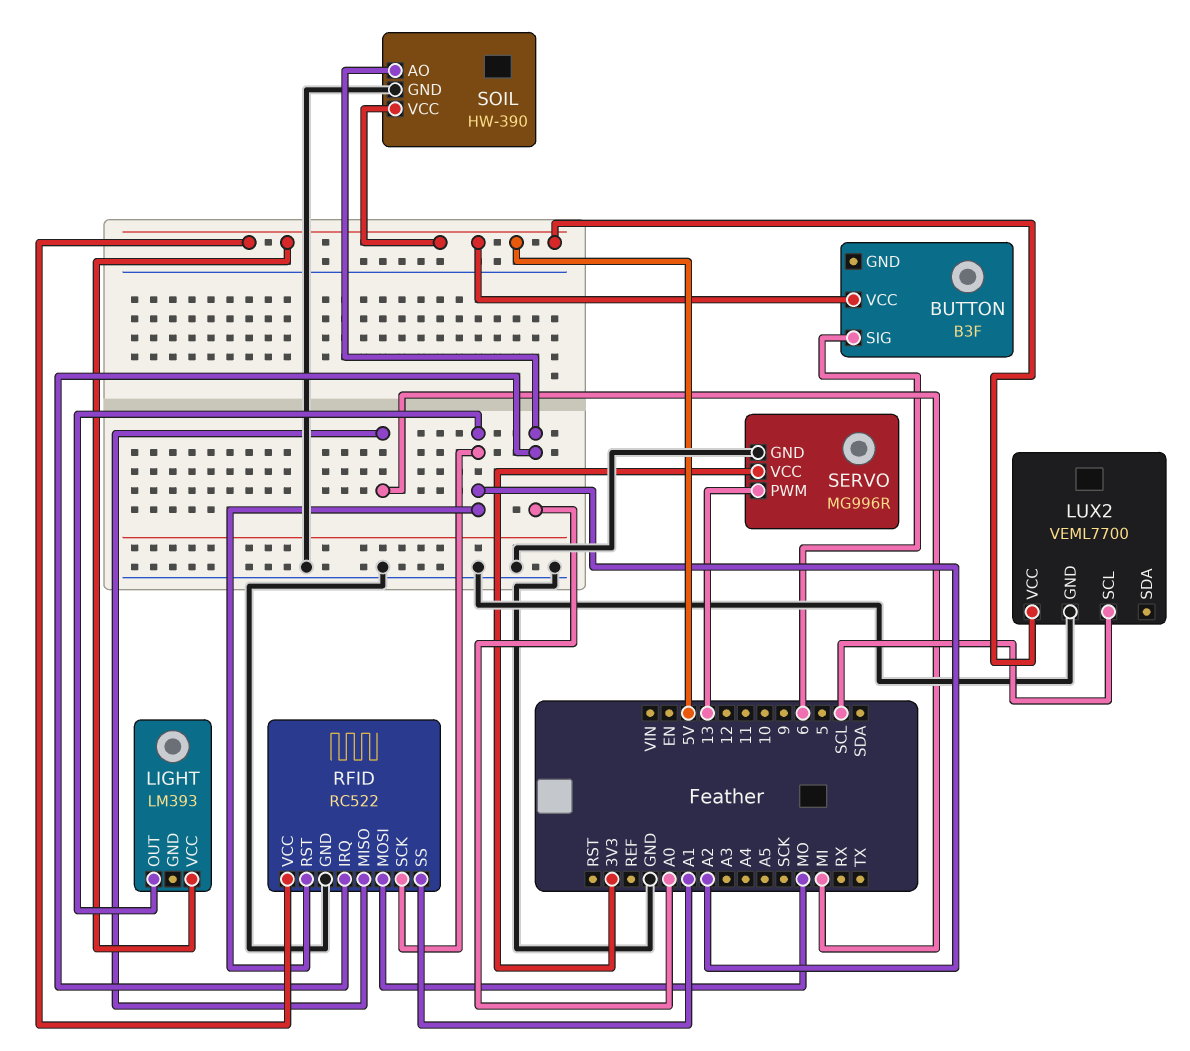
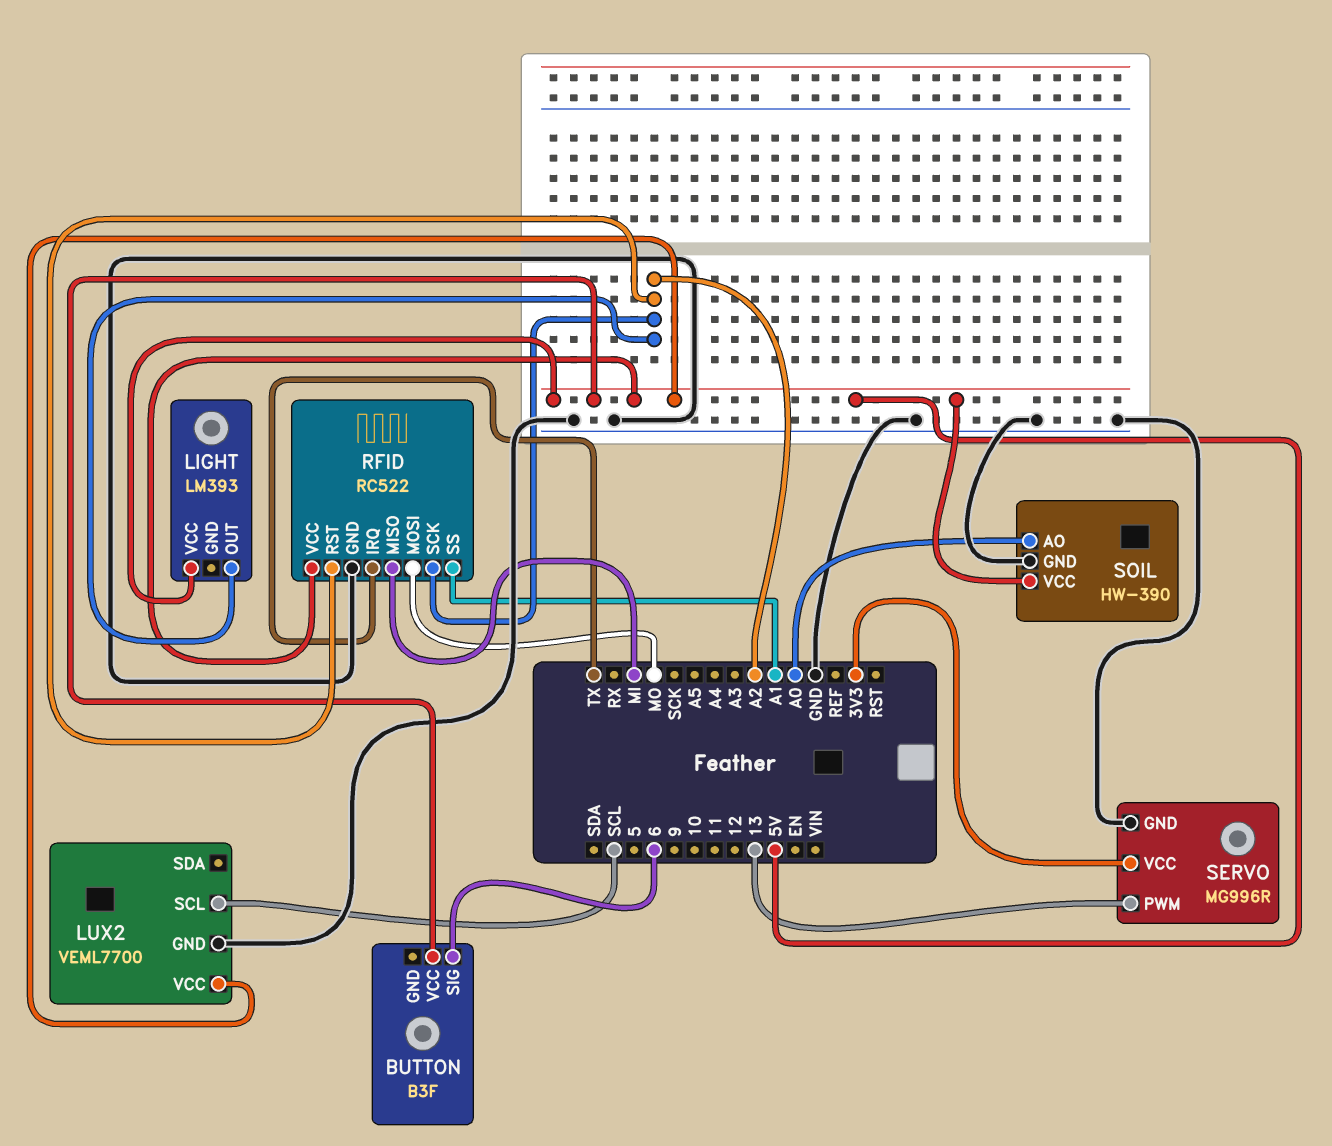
RFID pin IRQ: A0 -> TX

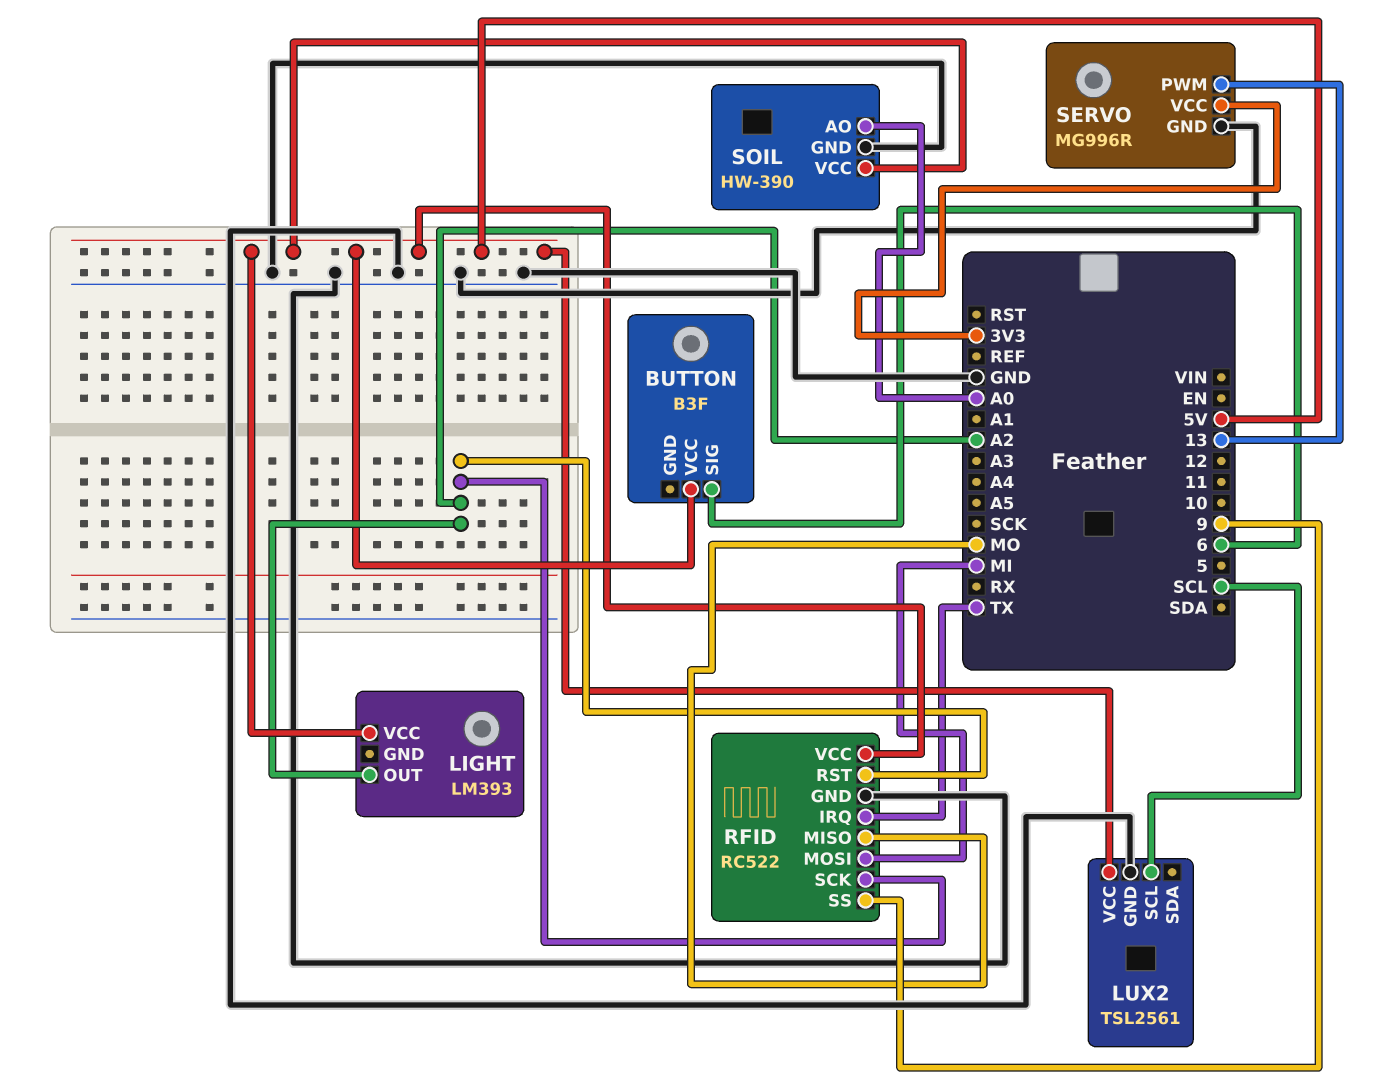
LUX2: VEML7700 -> TSL2561
RFID pin MISO: MI -> MO
RFID pin MOSI: MO -> MI
RFID pin SS: A1 -> 9

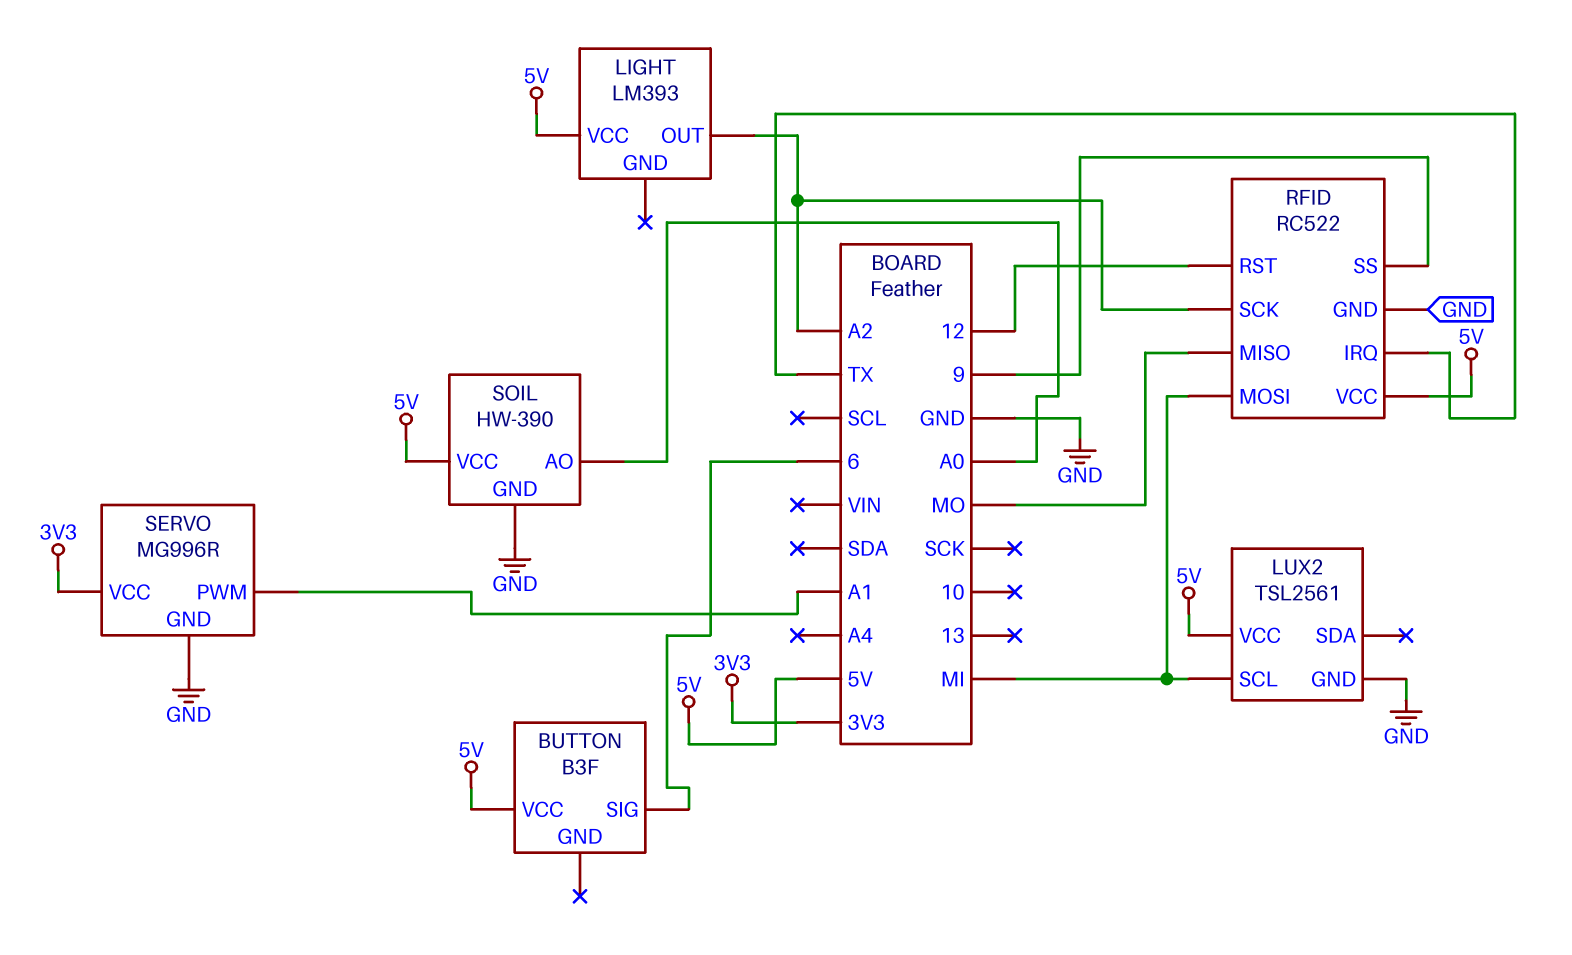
LUX2 pin SCL: SCL -> MI
RFID pin RST: A2 -> 12
SERVO pin PWM: 13 -> A1

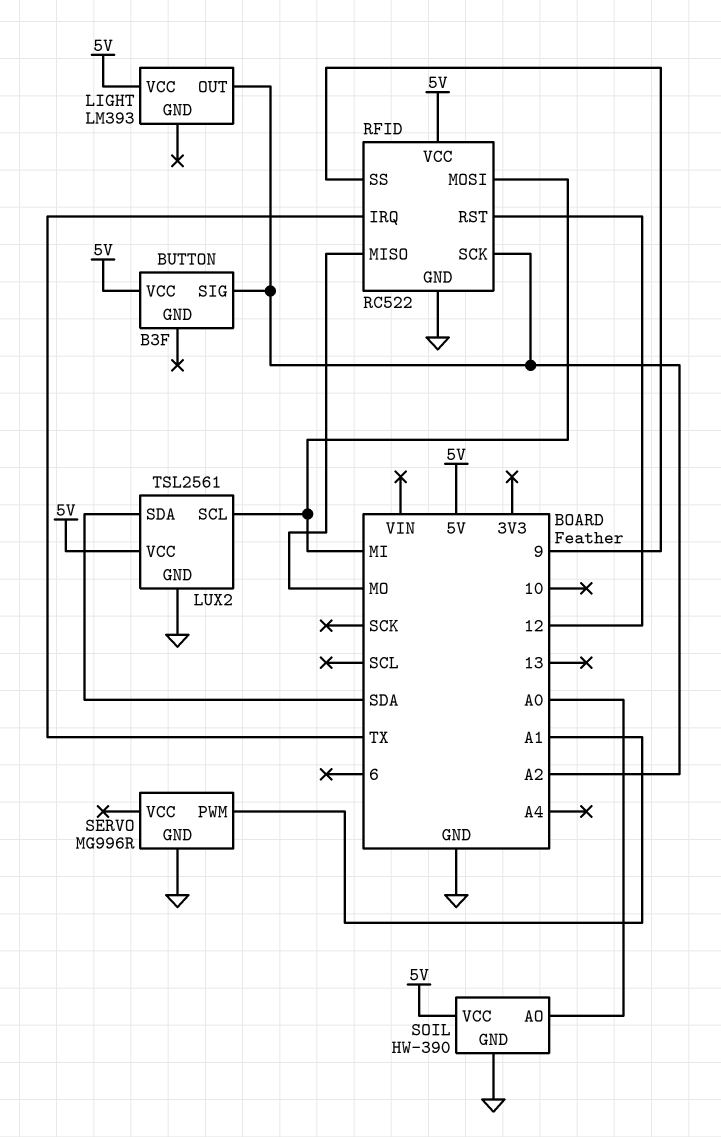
BUTTON pin SIG: 6 -> A2
LUX2 pin SDA: none -> SDA
SERVO pin VCC: 3V3 -> none

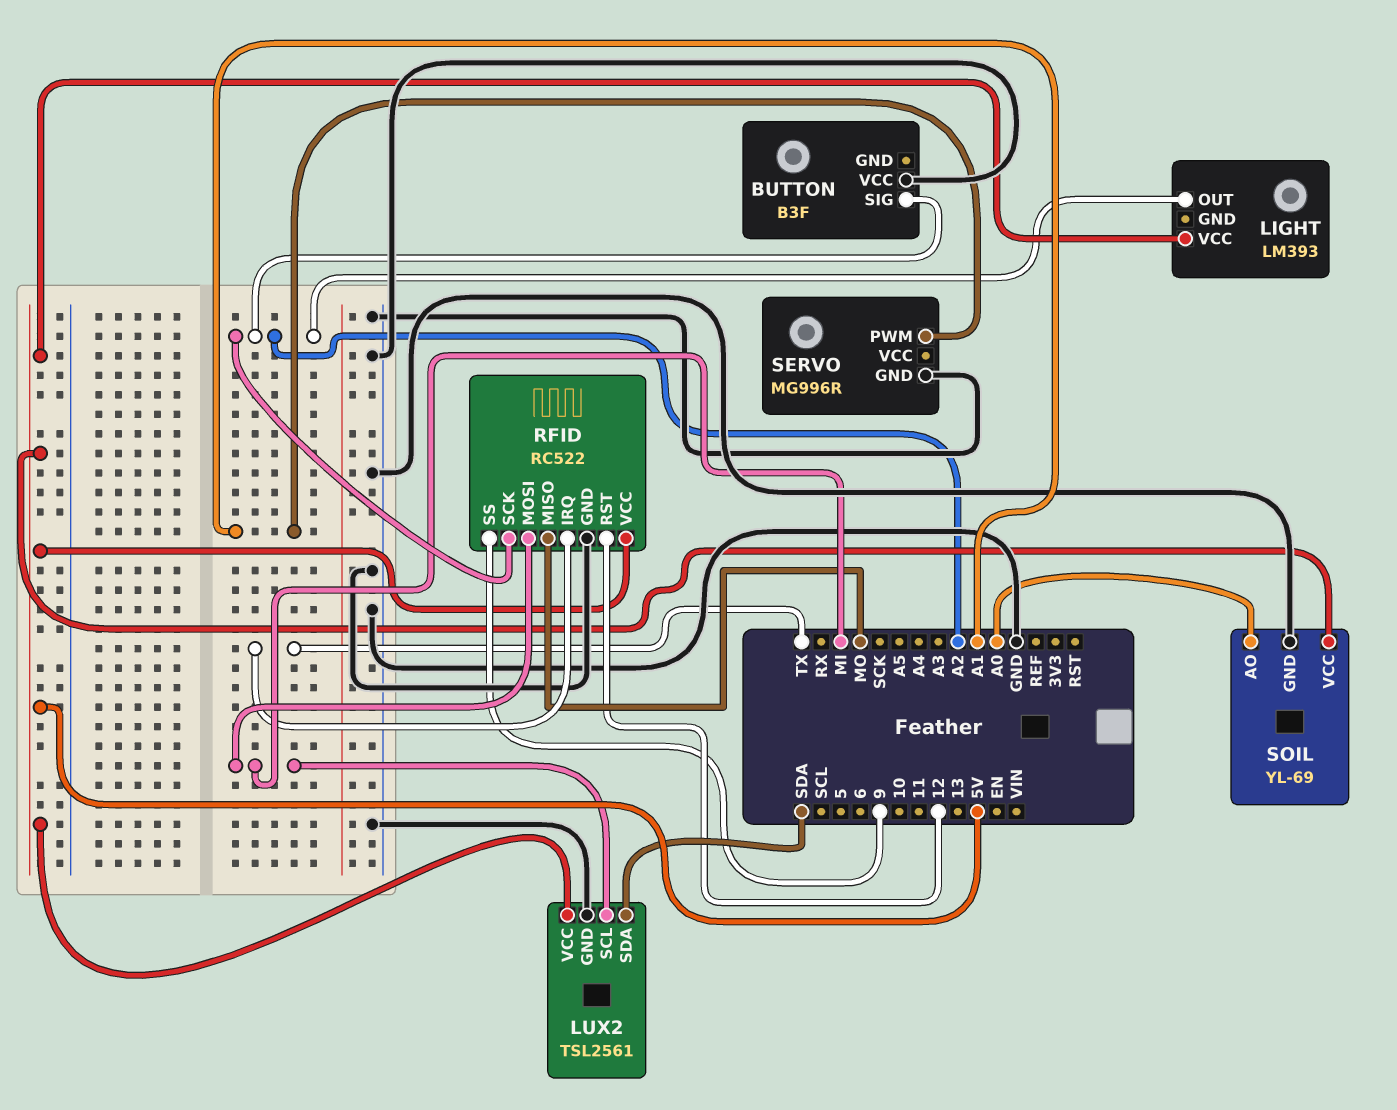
BUTTON pin VCC: 5V -> GND
SOIL: HW-390 -> YL-69

